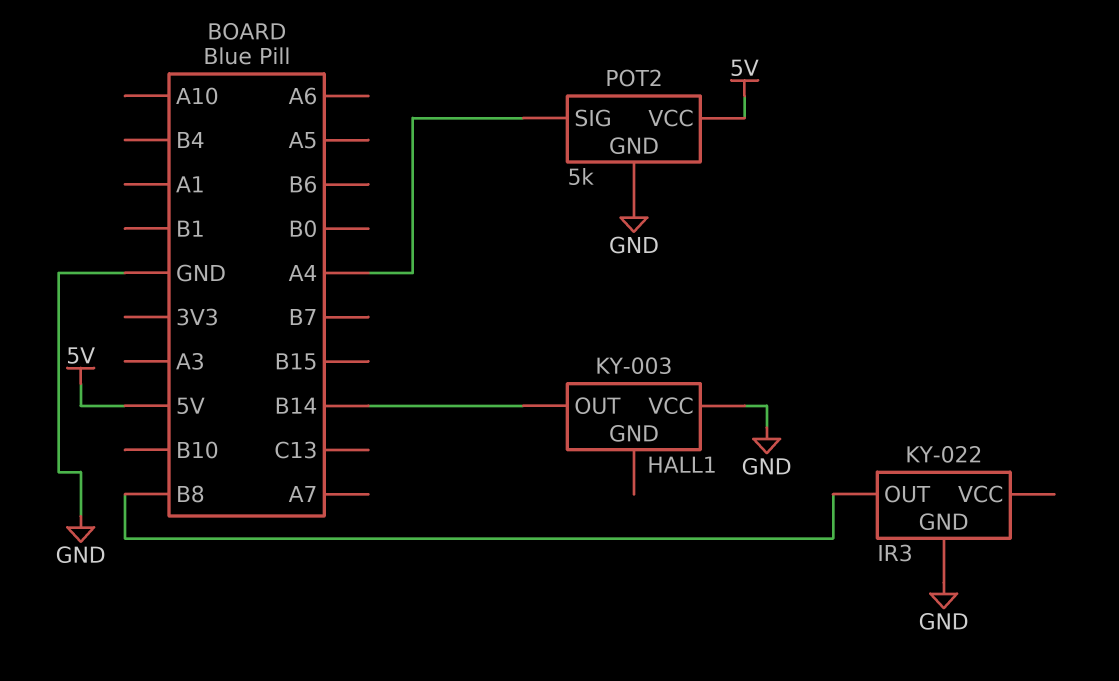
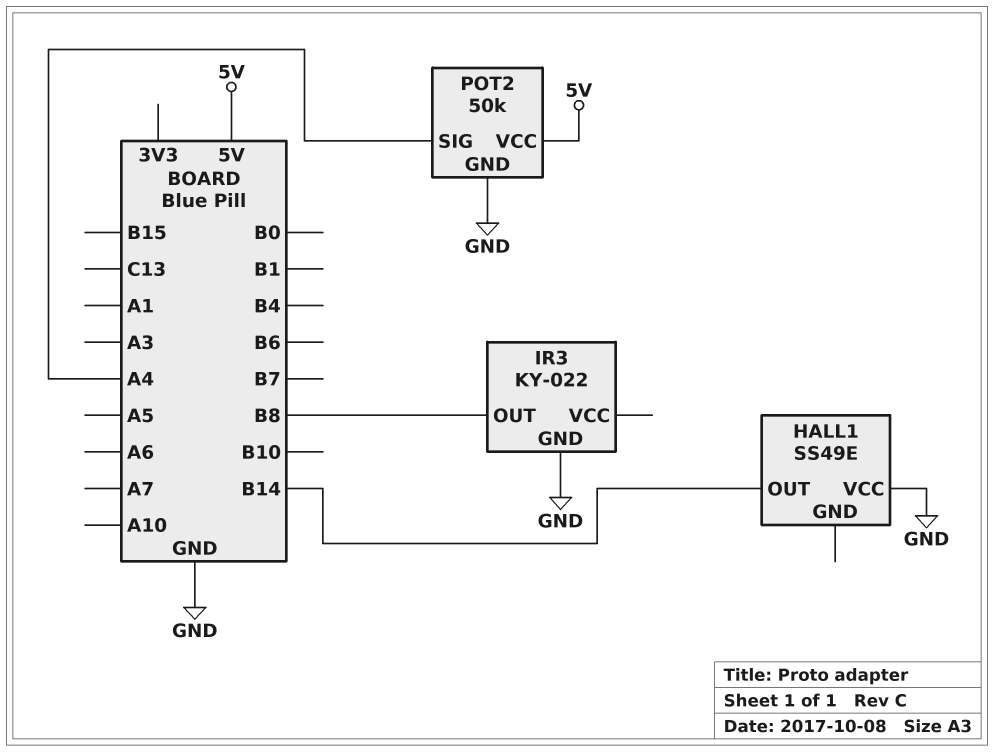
HALL1: KY-003 -> SS49E
POT2: 5k -> 50k

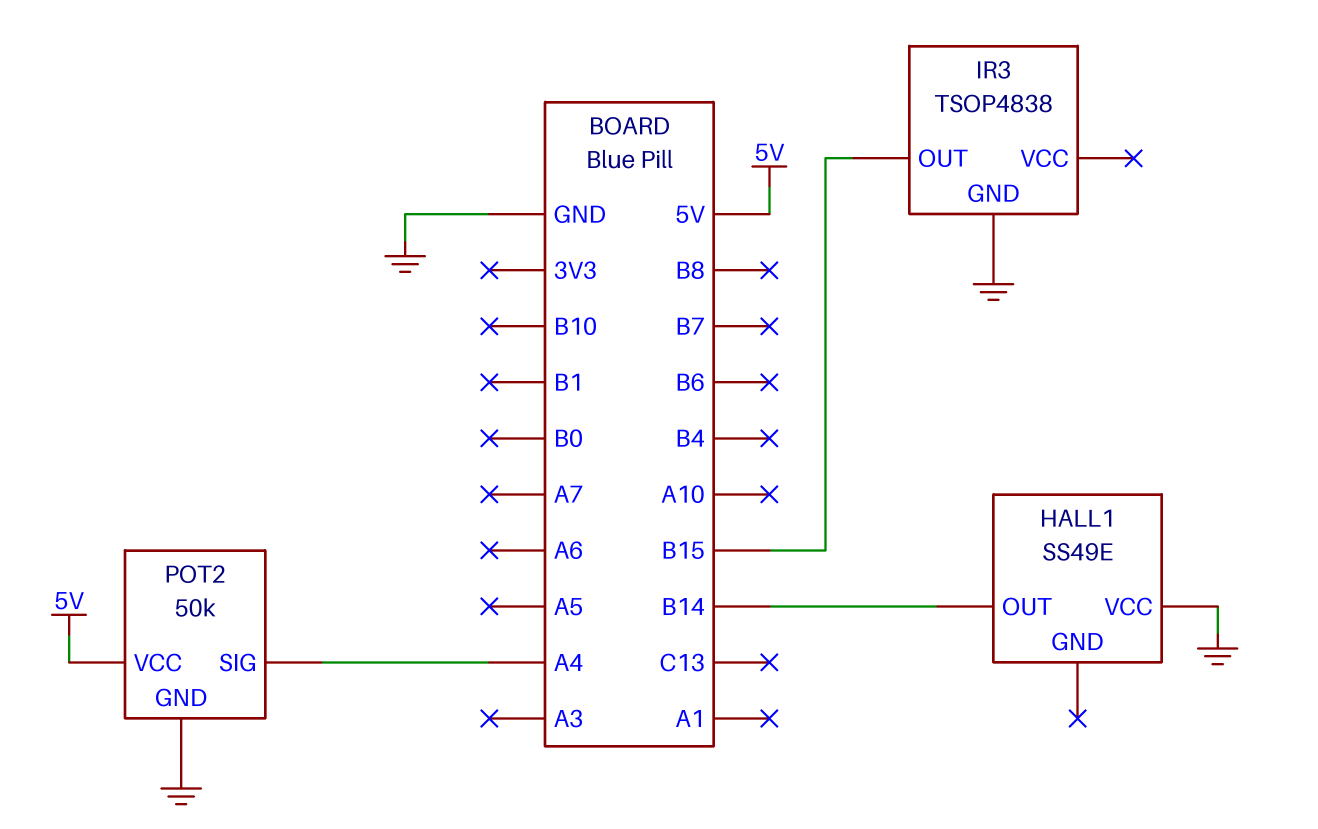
IR3: KY-022 -> TSOP4838
IR3 pin OUT: B8 -> B15

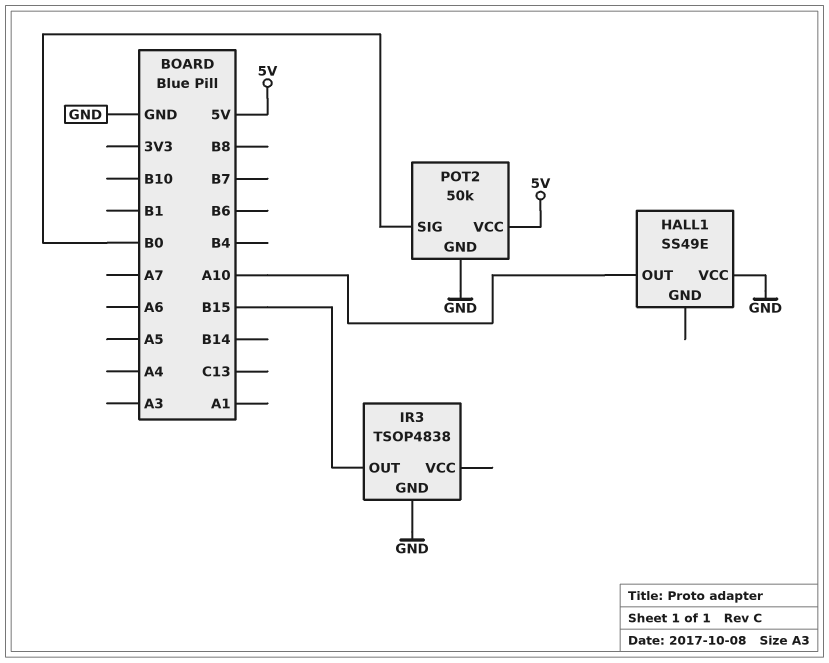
HALL1 pin OUT: B14 -> A10
POT2 pin SIG: A4 -> B0

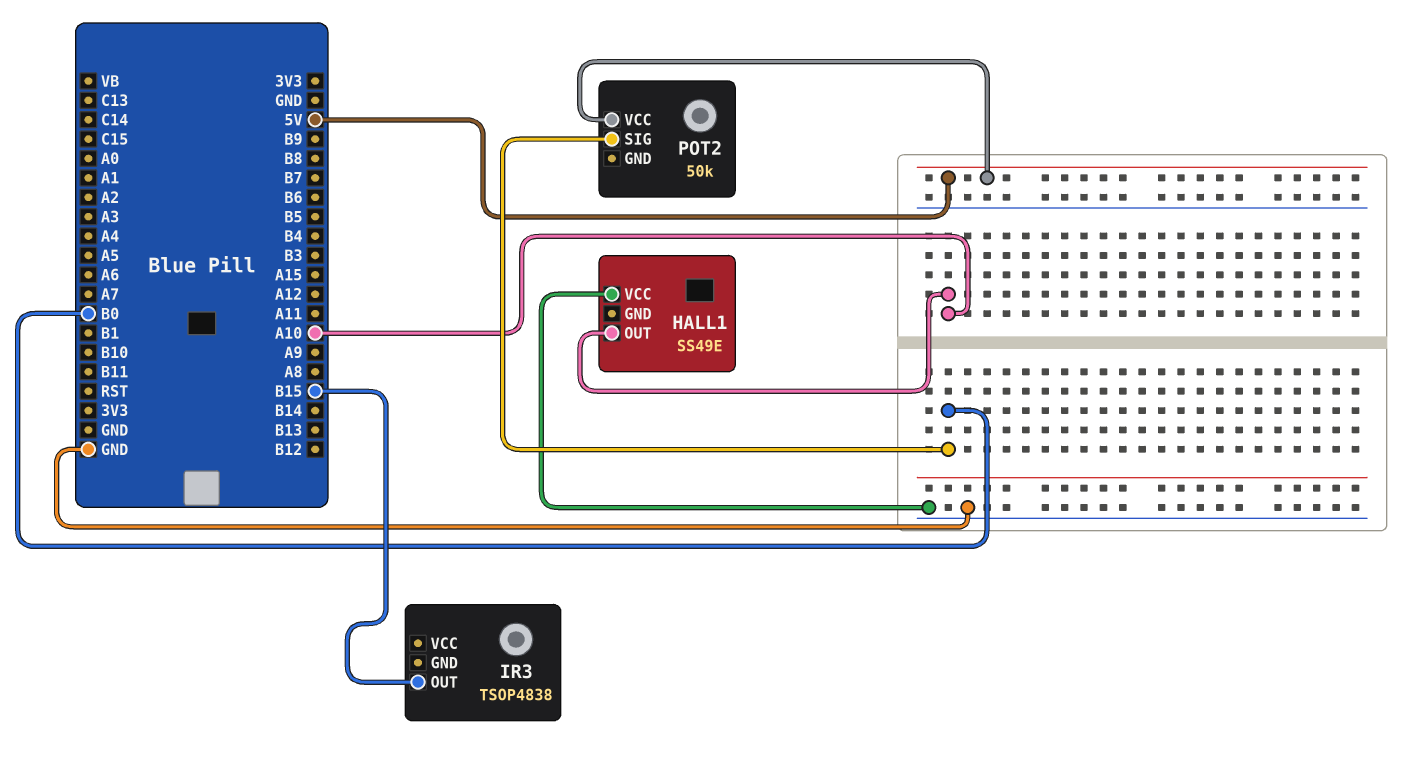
IR3 pin GND: GND -> none
POT2 pin GND: GND -> none

